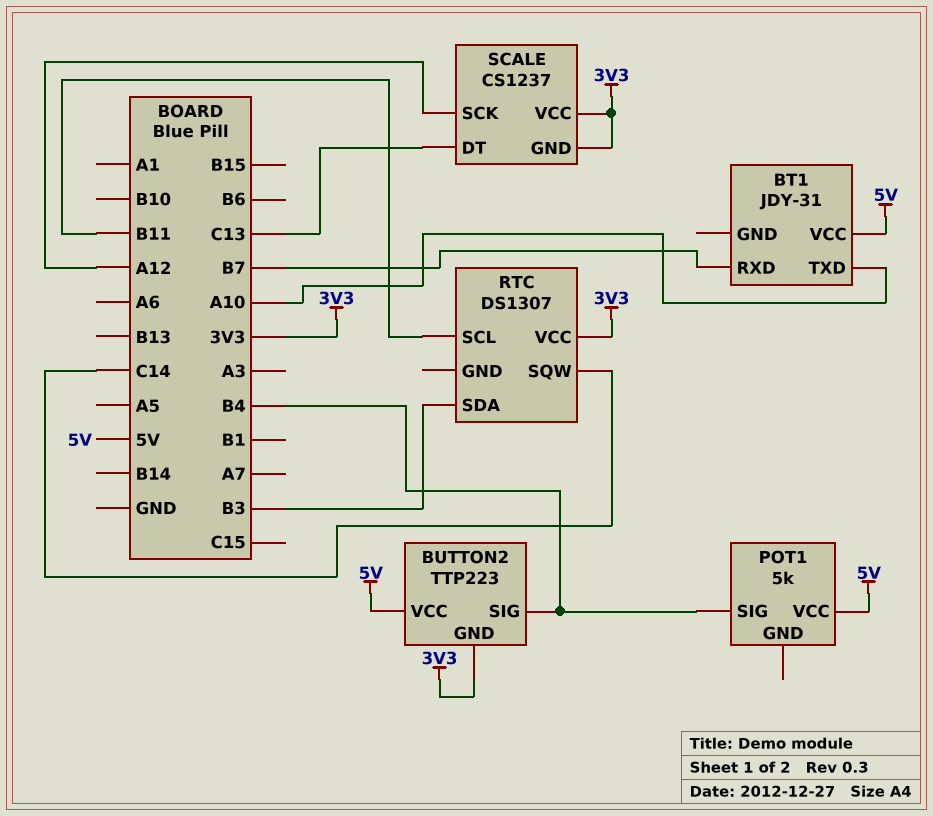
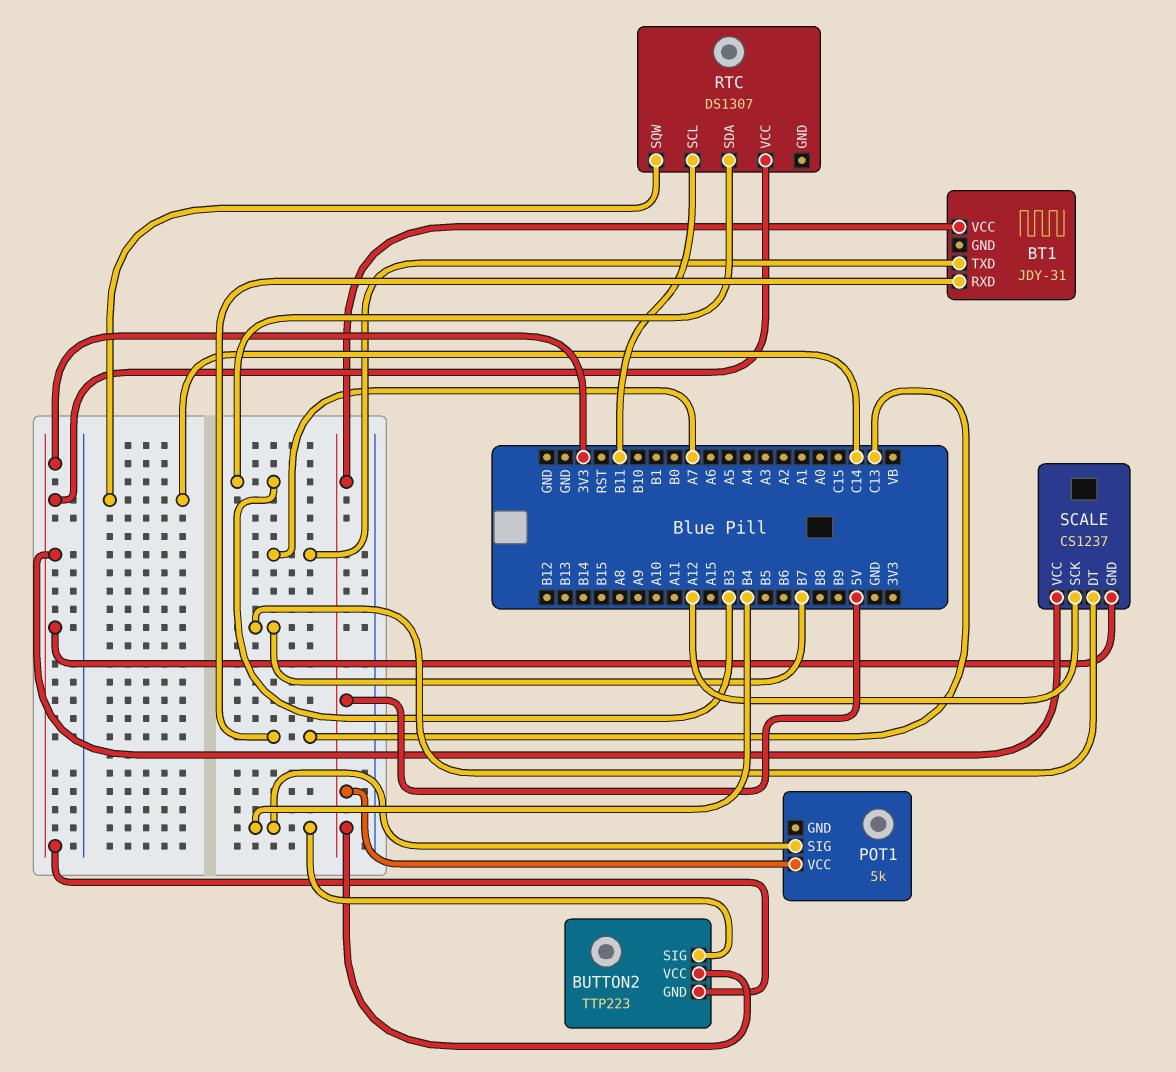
BT1 pin RXD: B7 -> C13
BT1 pin TXD: A10 -> A7
SCALE pin DT: C13 -> B7

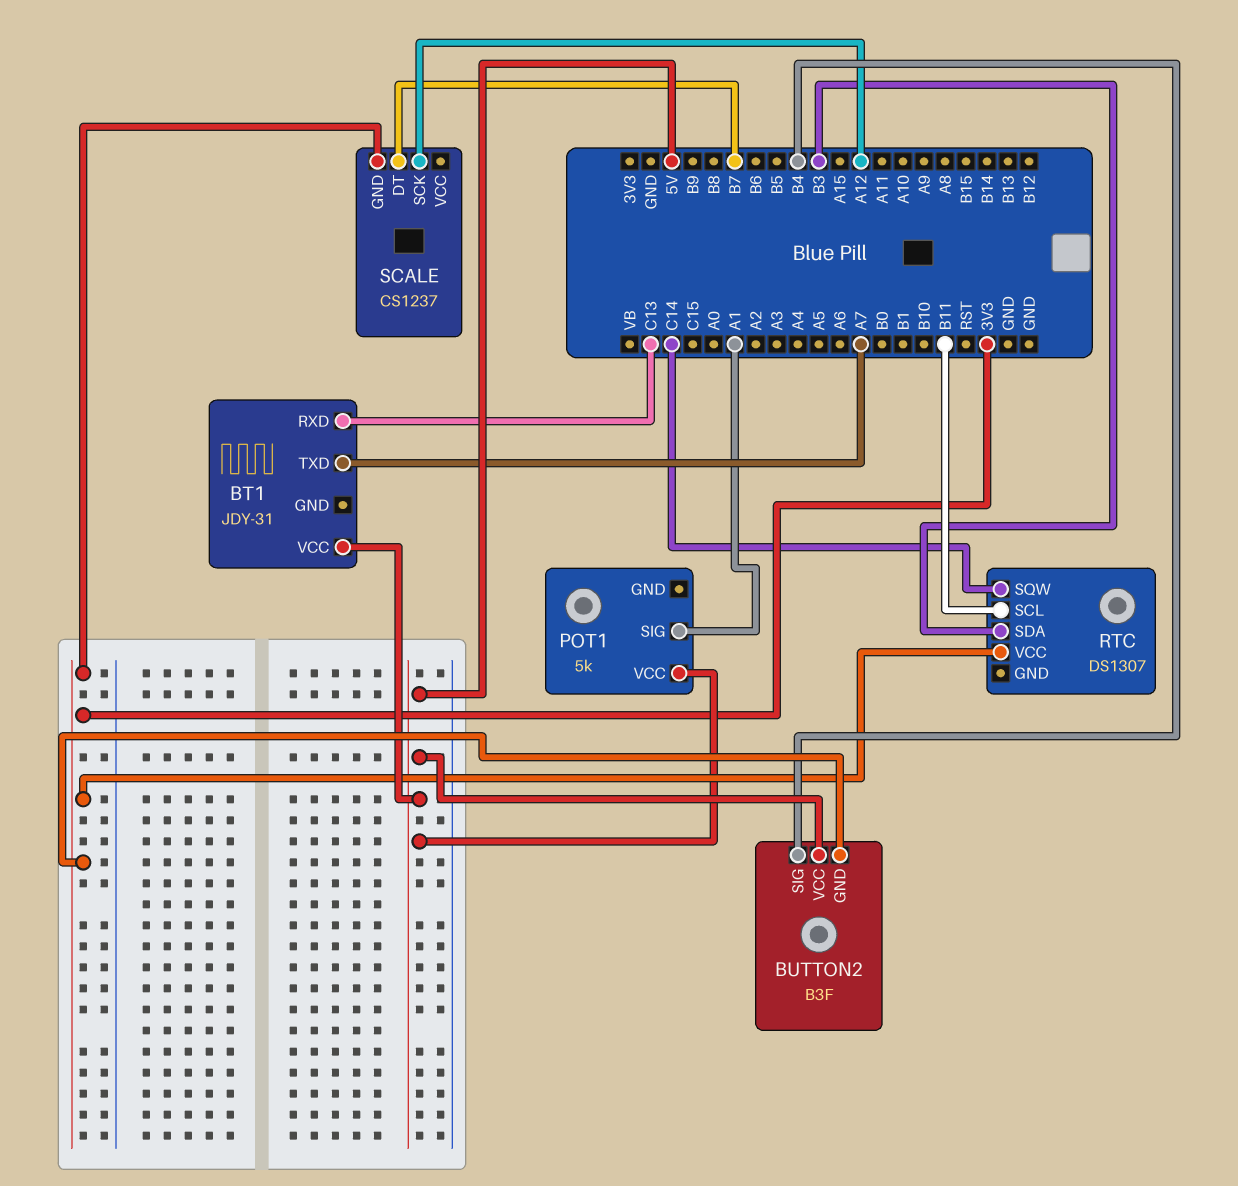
BUTTON2: TTP223 -> B3F
POT1 pin SIG: B4 -> A1
SCALE pin VCC: 3V3 -> none

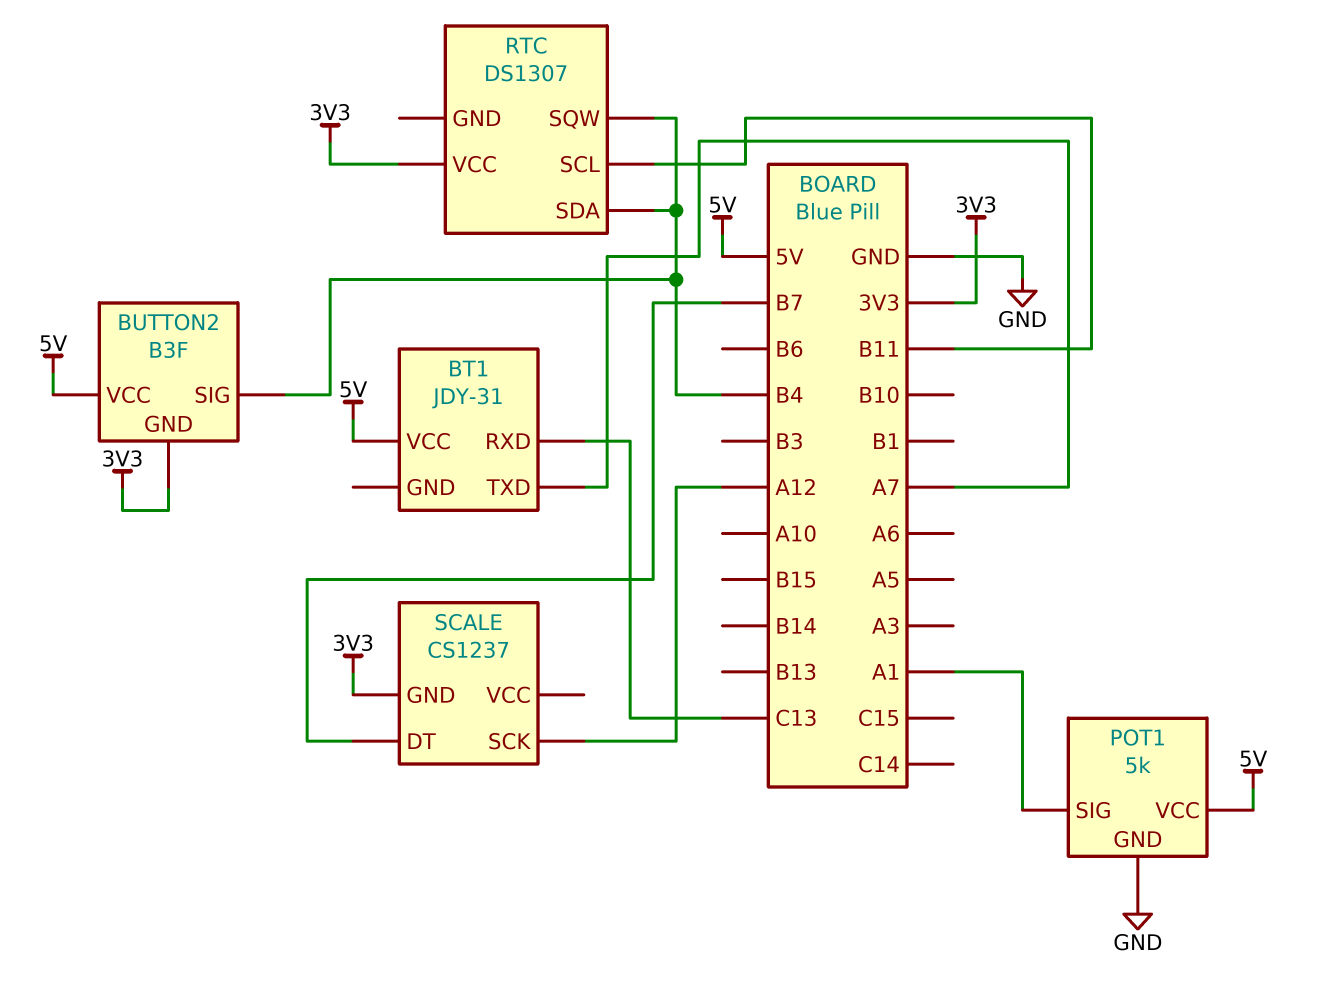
POT1 pin GND: none -> GND
RTC pin SDA: B3 -> B4
RTC pin SQW: C14 -> B4

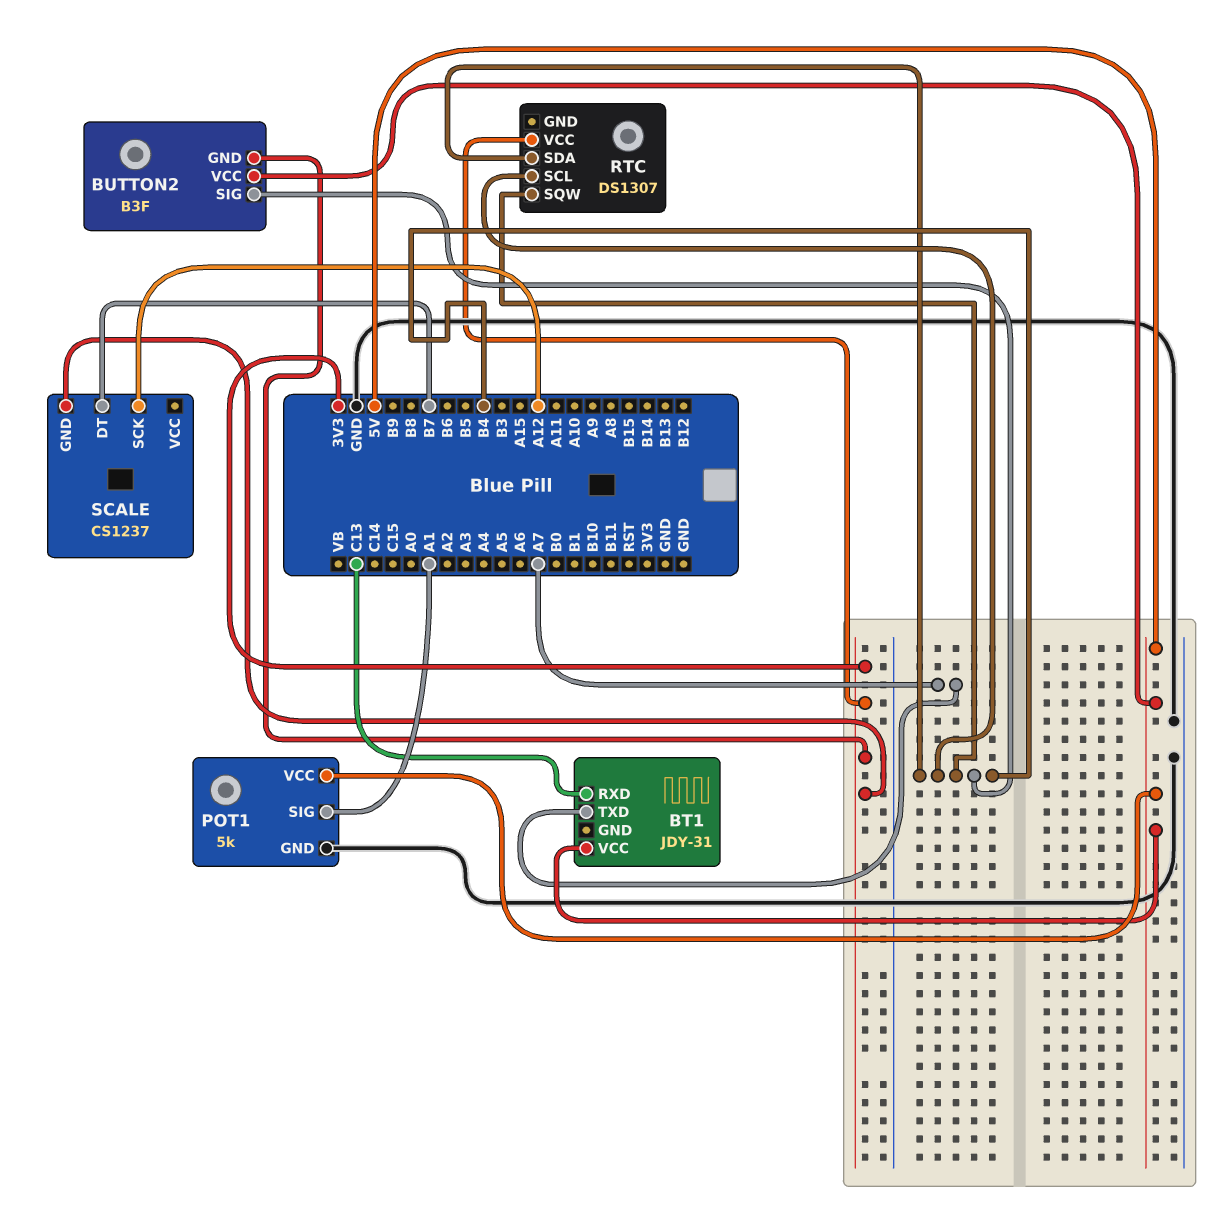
RTC pin SCL: B11 -> B4

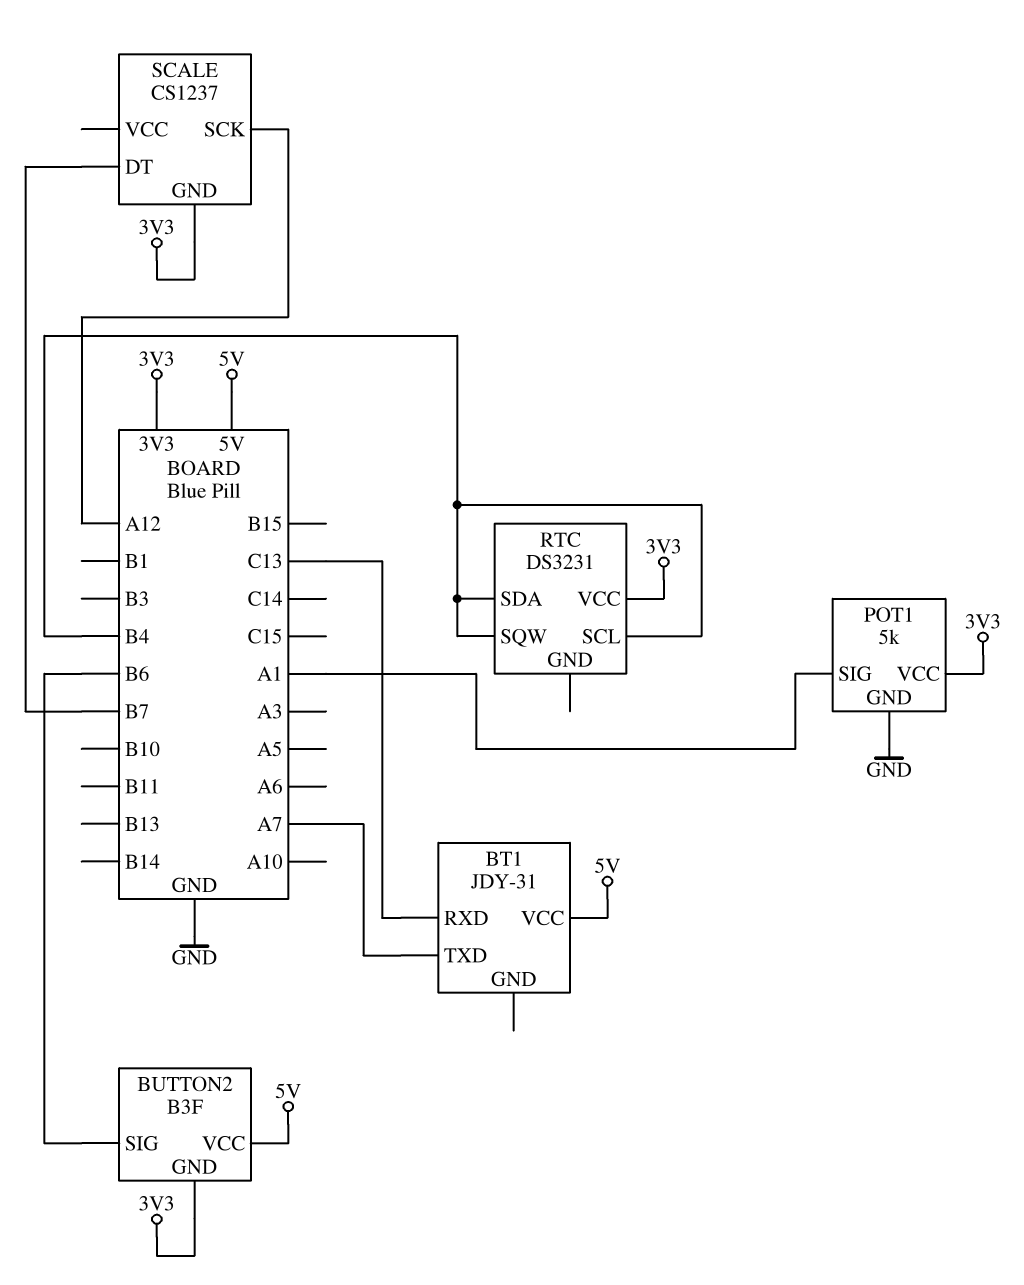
BUTTON2 pin SIG: B4 -> B6
POT1 pin VCC: 5V -> 3V3
RTC: DS1307 -> DS3231

